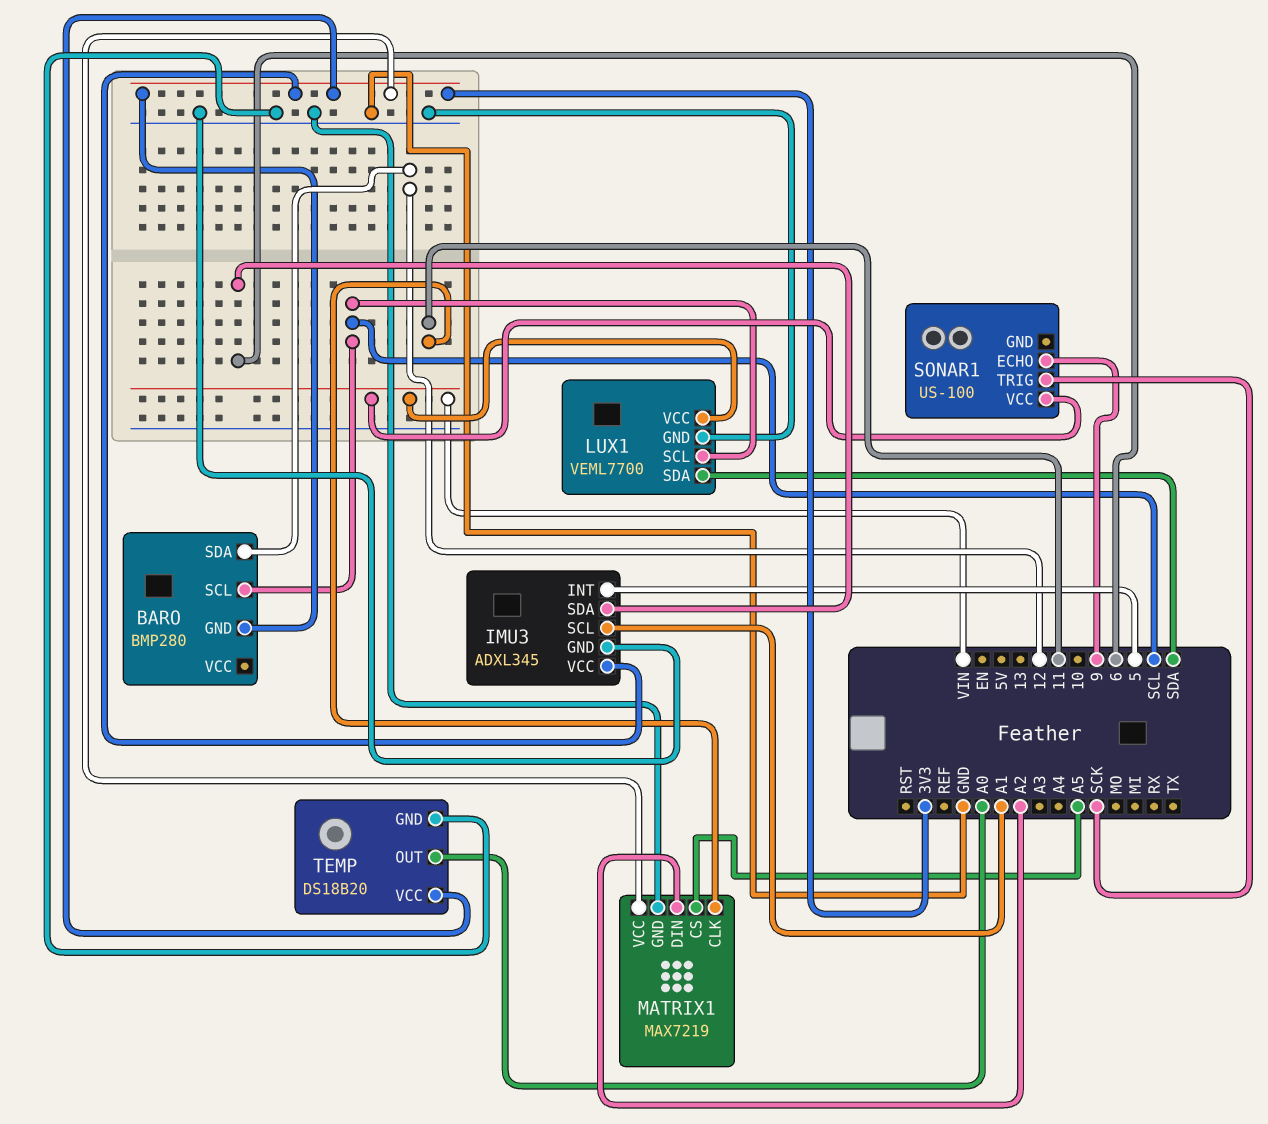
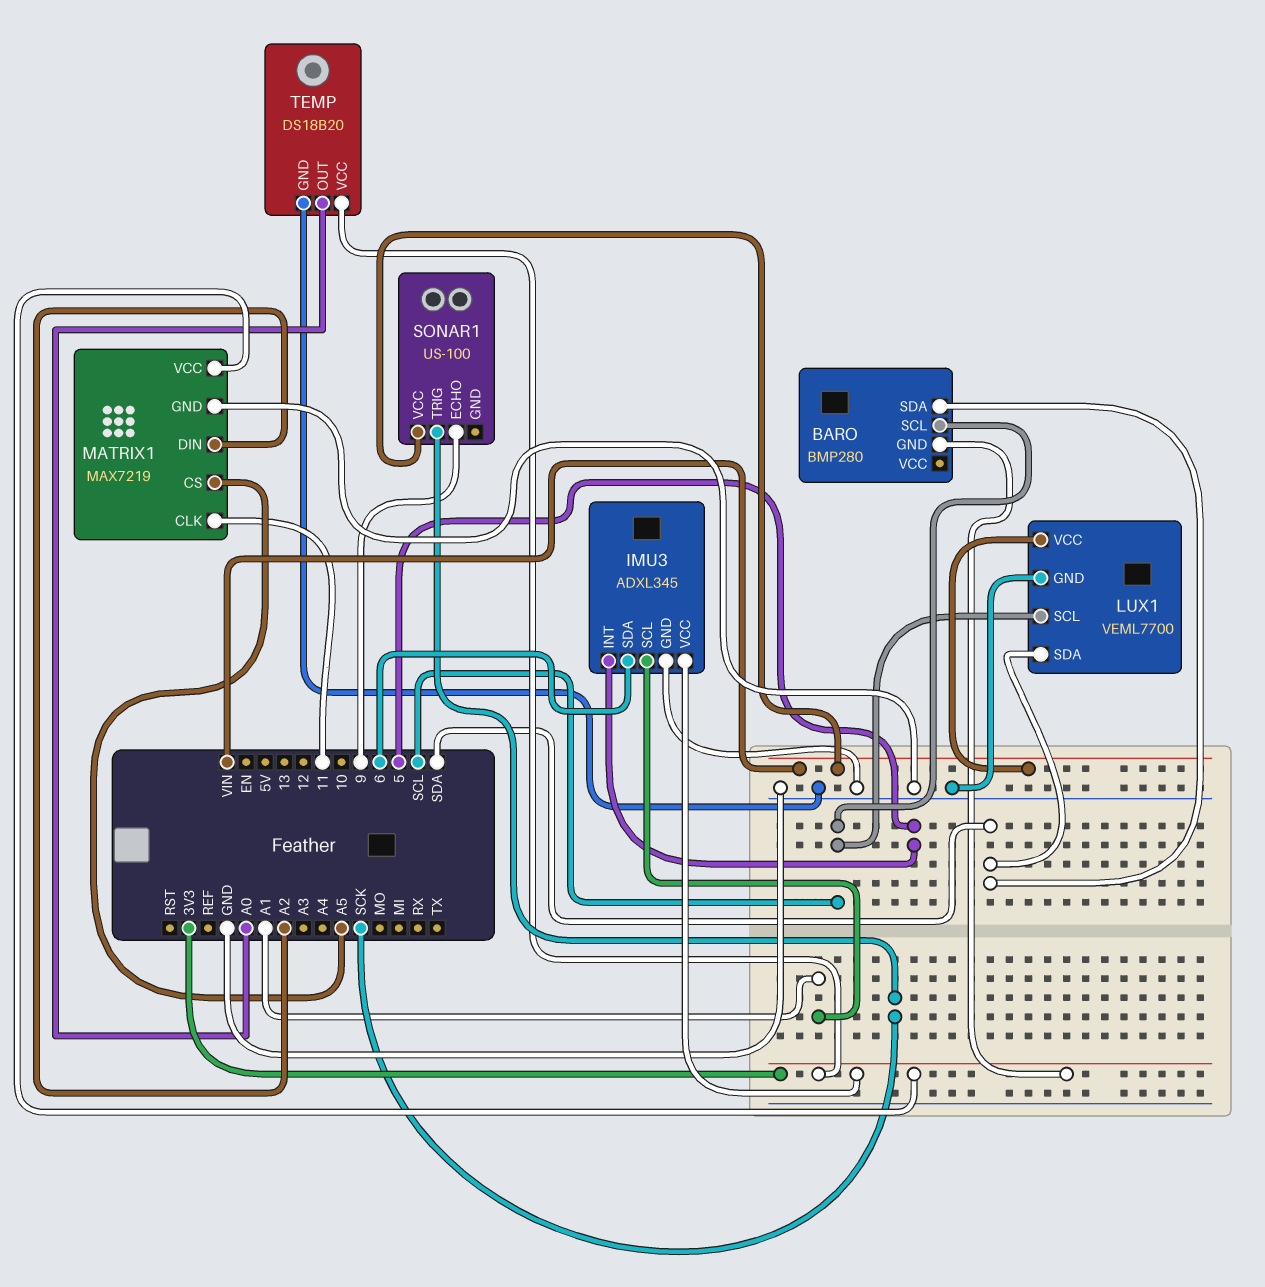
BARO pin SDA: 12 -> SDA

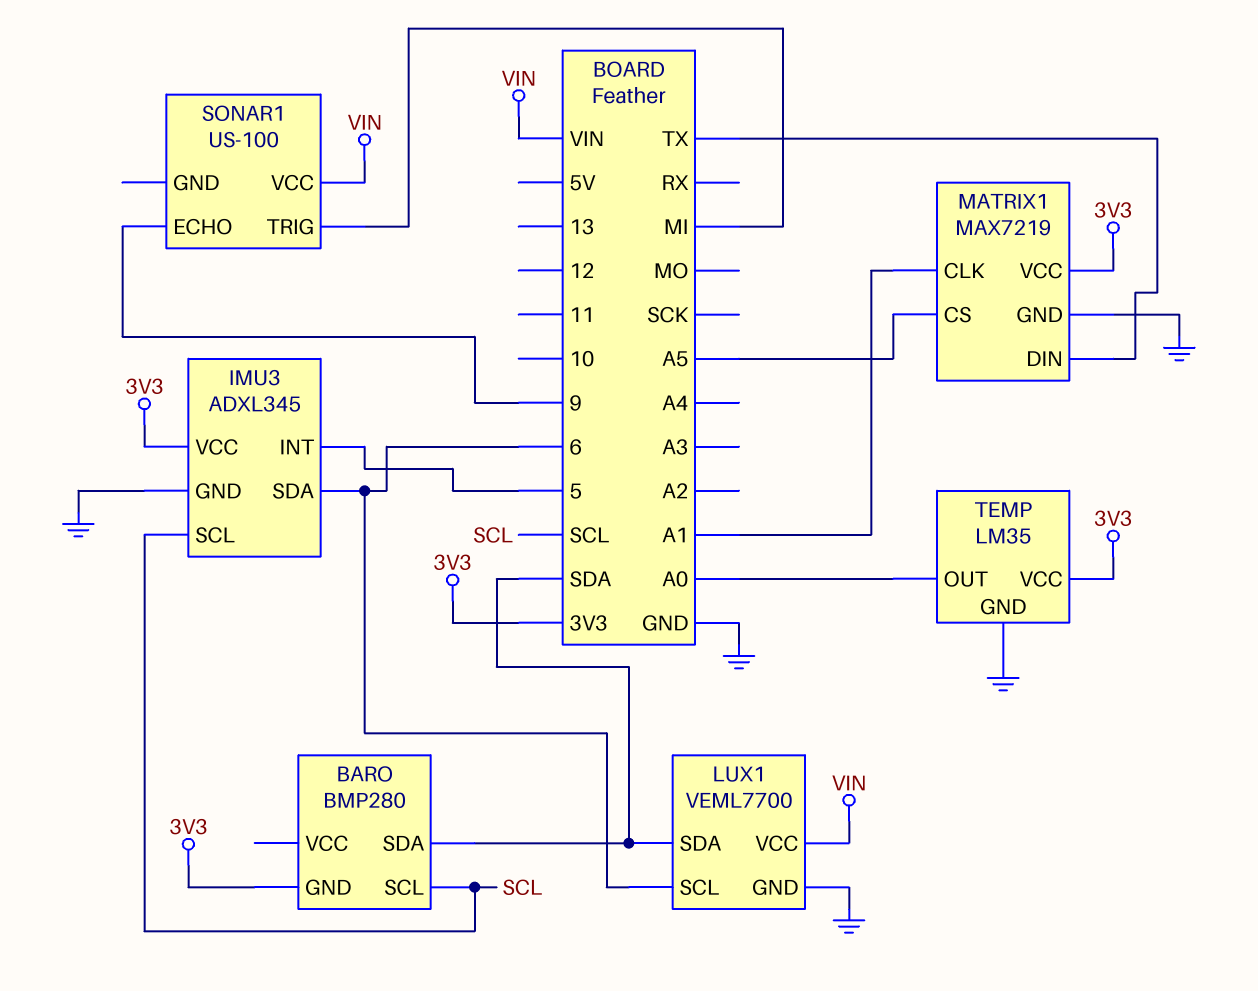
IMU3 pin SCL: A1 -> SCL
LUX1 pin SCL: SCL -> 6
MATRIX1 pin CLK: 11 -> A1
MATRIX1 pin DIN: A2 -> TX
SONAR1 pin TRIG: SCK -> MI
TEMP: DS18B20 -> LM35

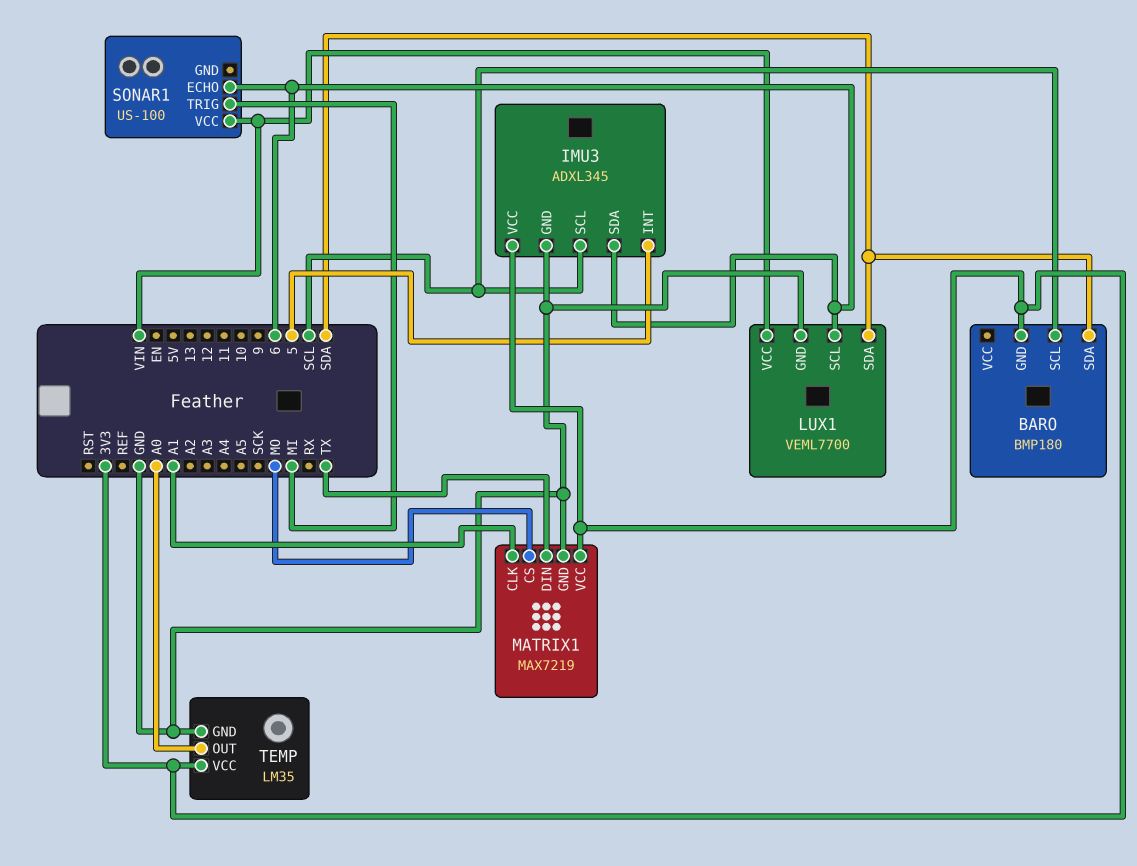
BARO: BMP280 -> BMP180
MATRIX1 pin CS: A5 -> MO
SONAR1 pin ECHO: 9 -> 6

